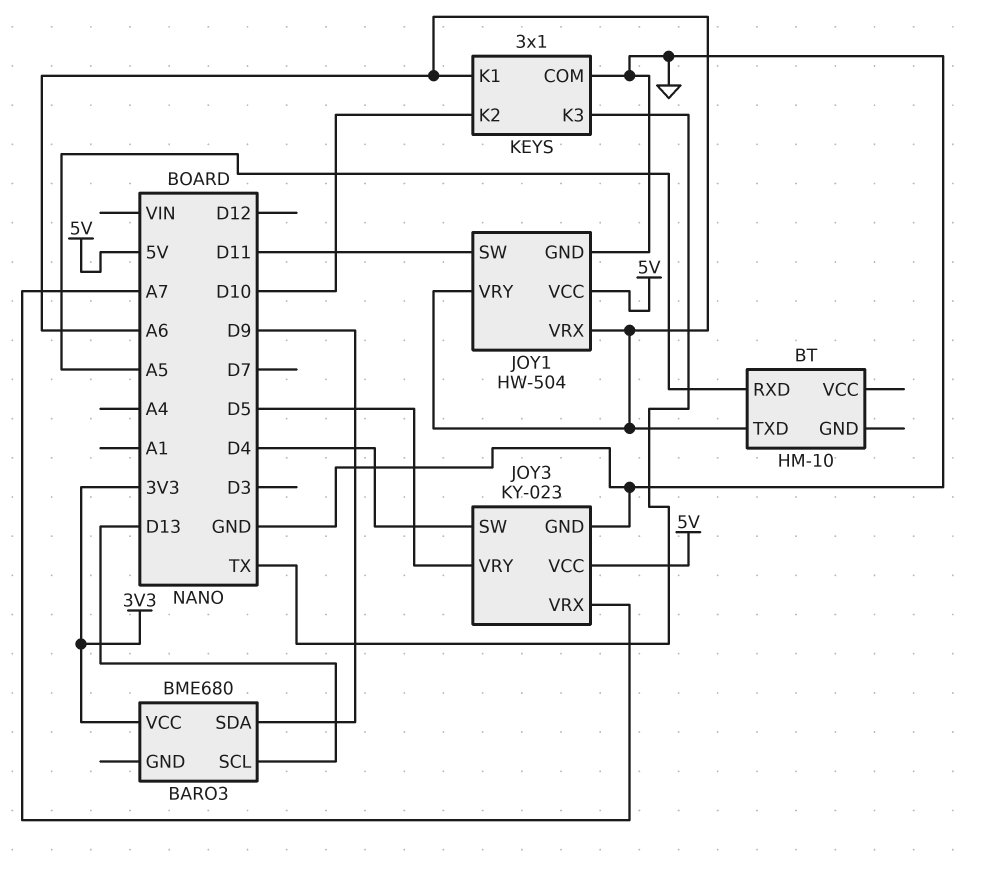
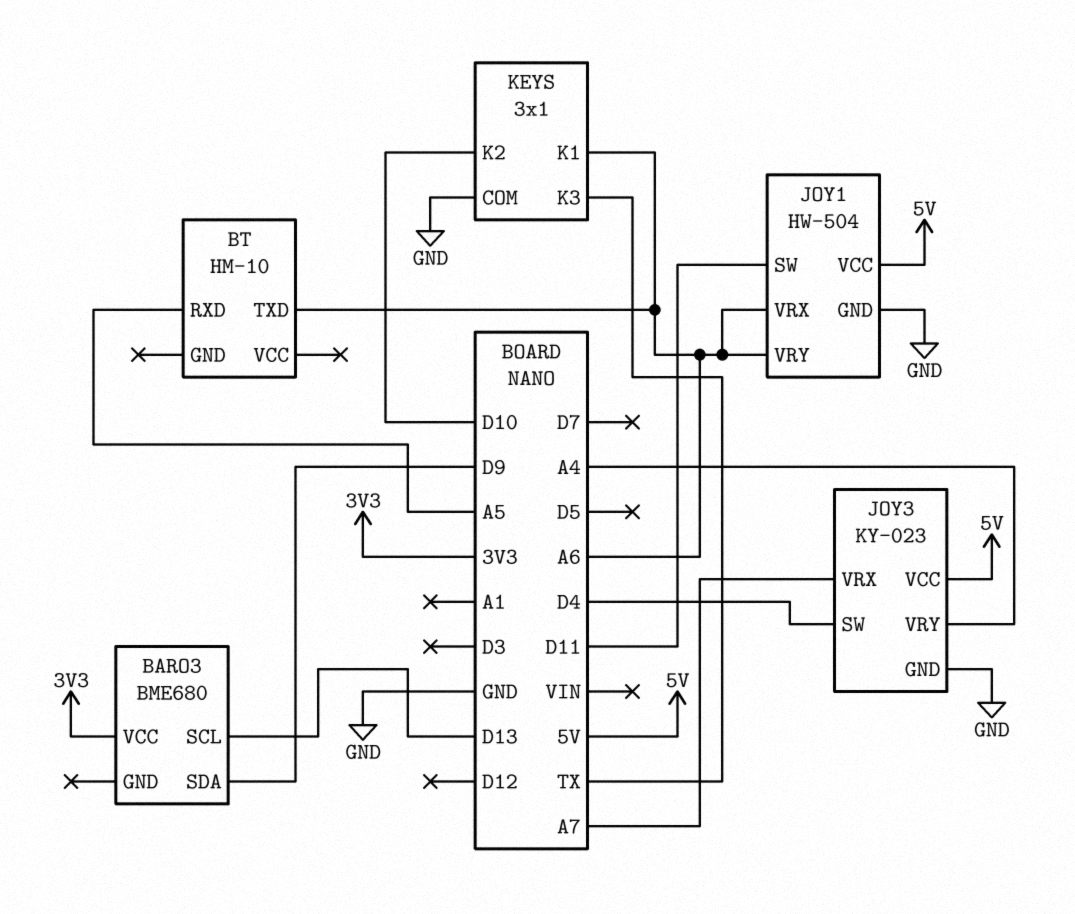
JOY3 pin VRY: D5 -> A4

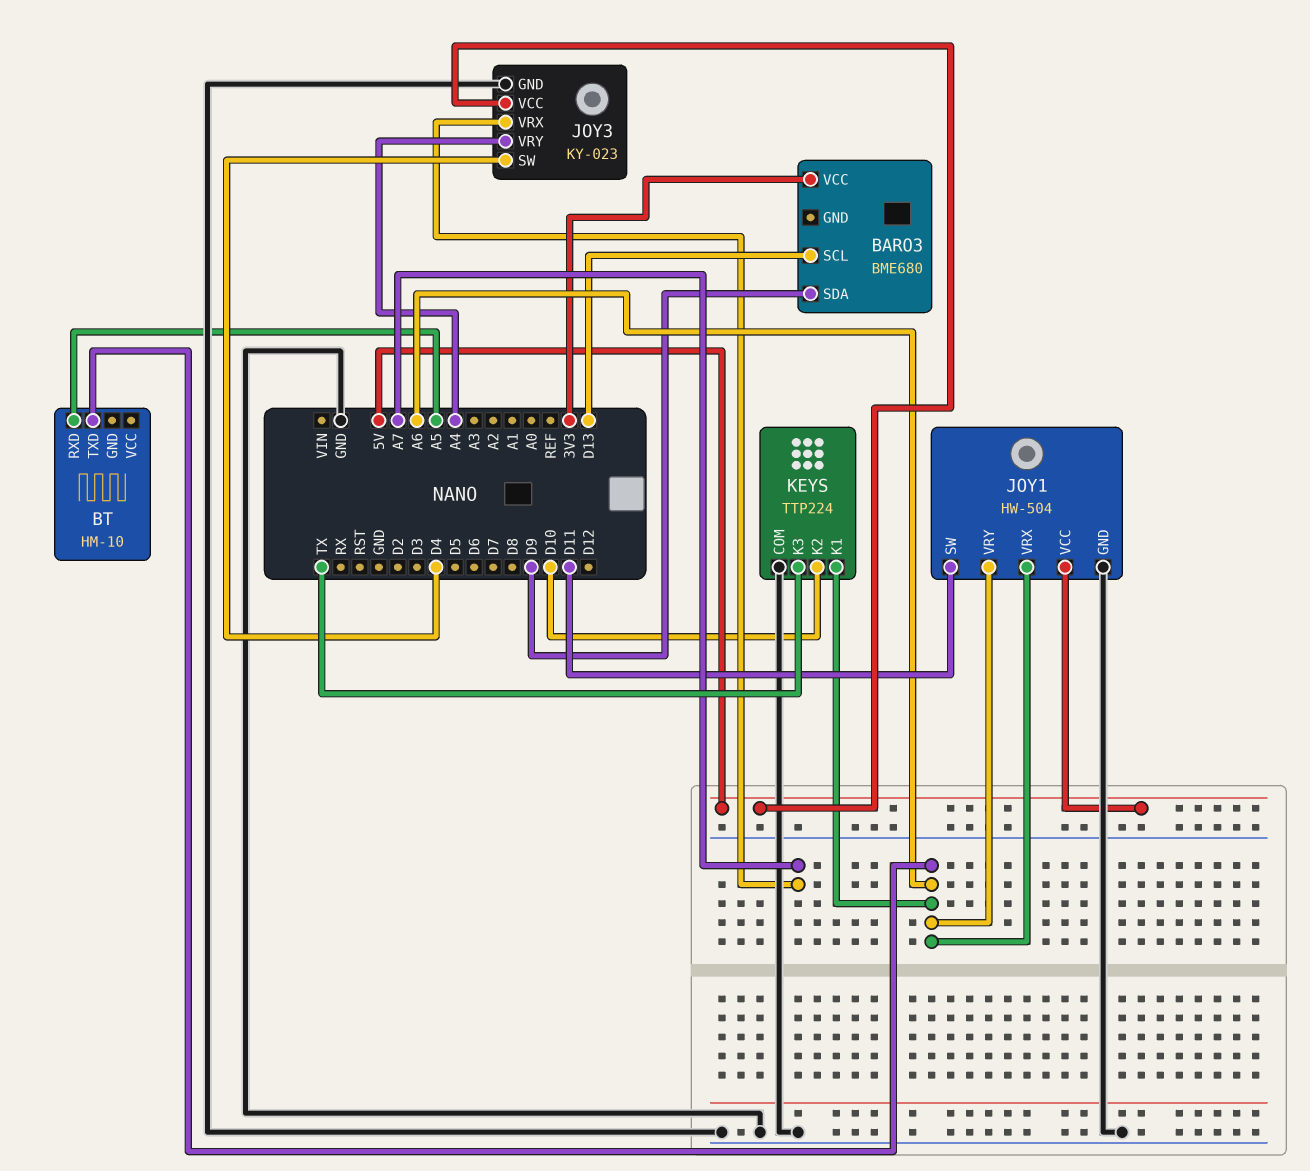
KEYS: 3x1 -> TTP224

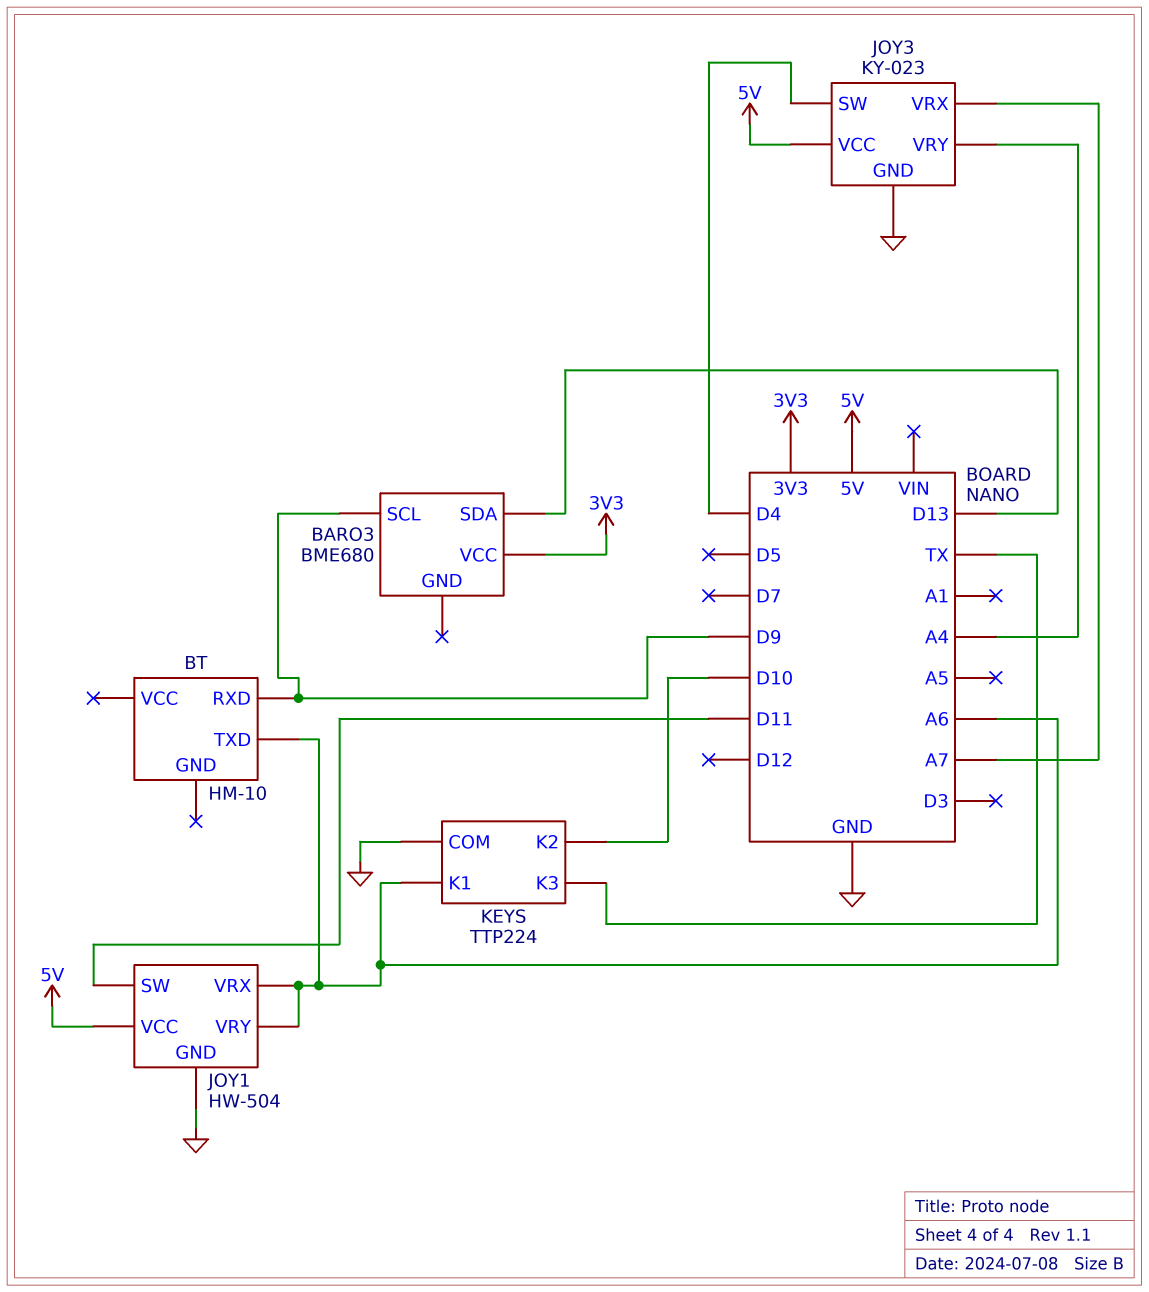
BARO3 pin SCL: D13 -> D9
BARO3 pin SDA: D9 -> D13
BT pin RXD: A5 -> D9

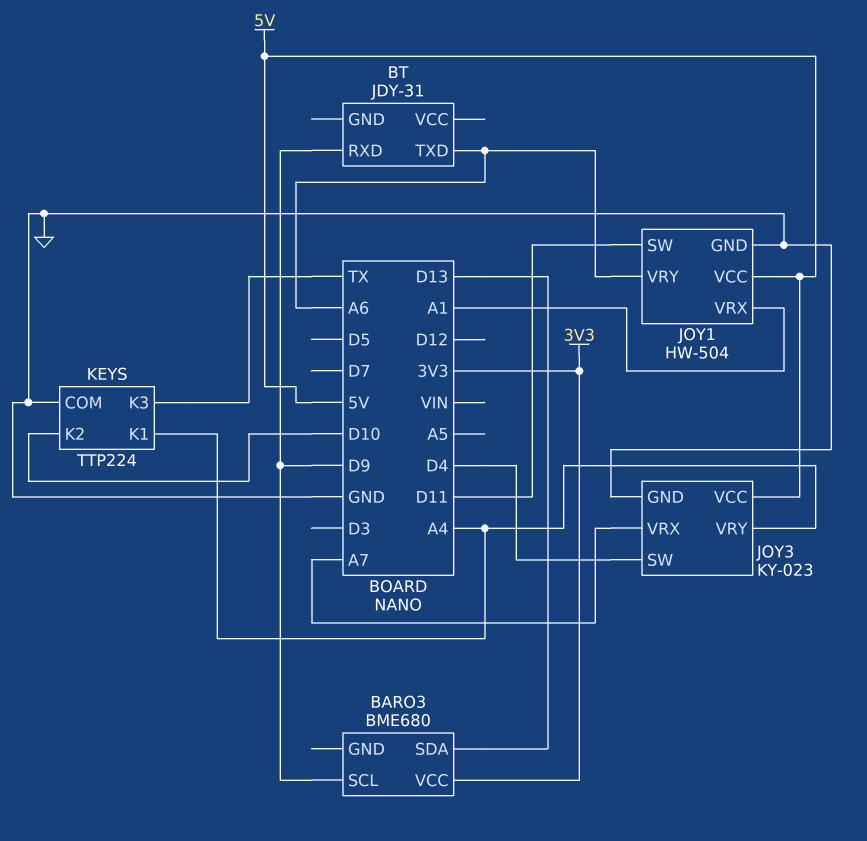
BT: HM-10 -> JDY-31
JOY1 pin VRX: A6 -> A1
KEYS pin K1: A6 -> A4

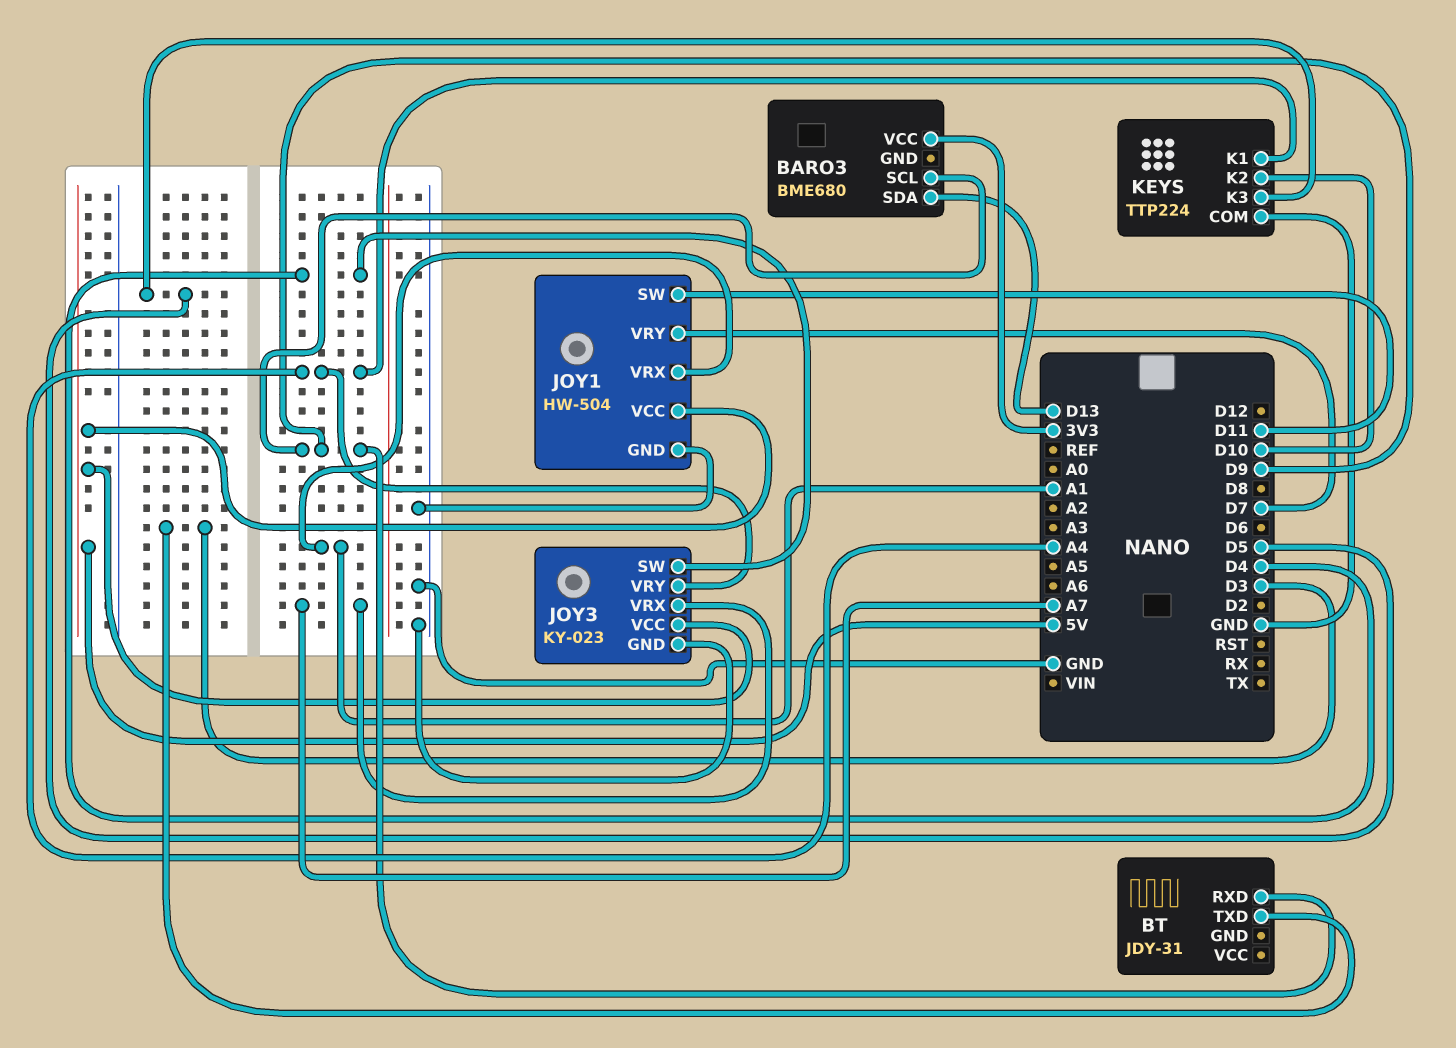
BT pin TXD: A6 -> D3
JOY1 pin VRY: A6 -> D7
KEYS pin K3: TX -> D5

